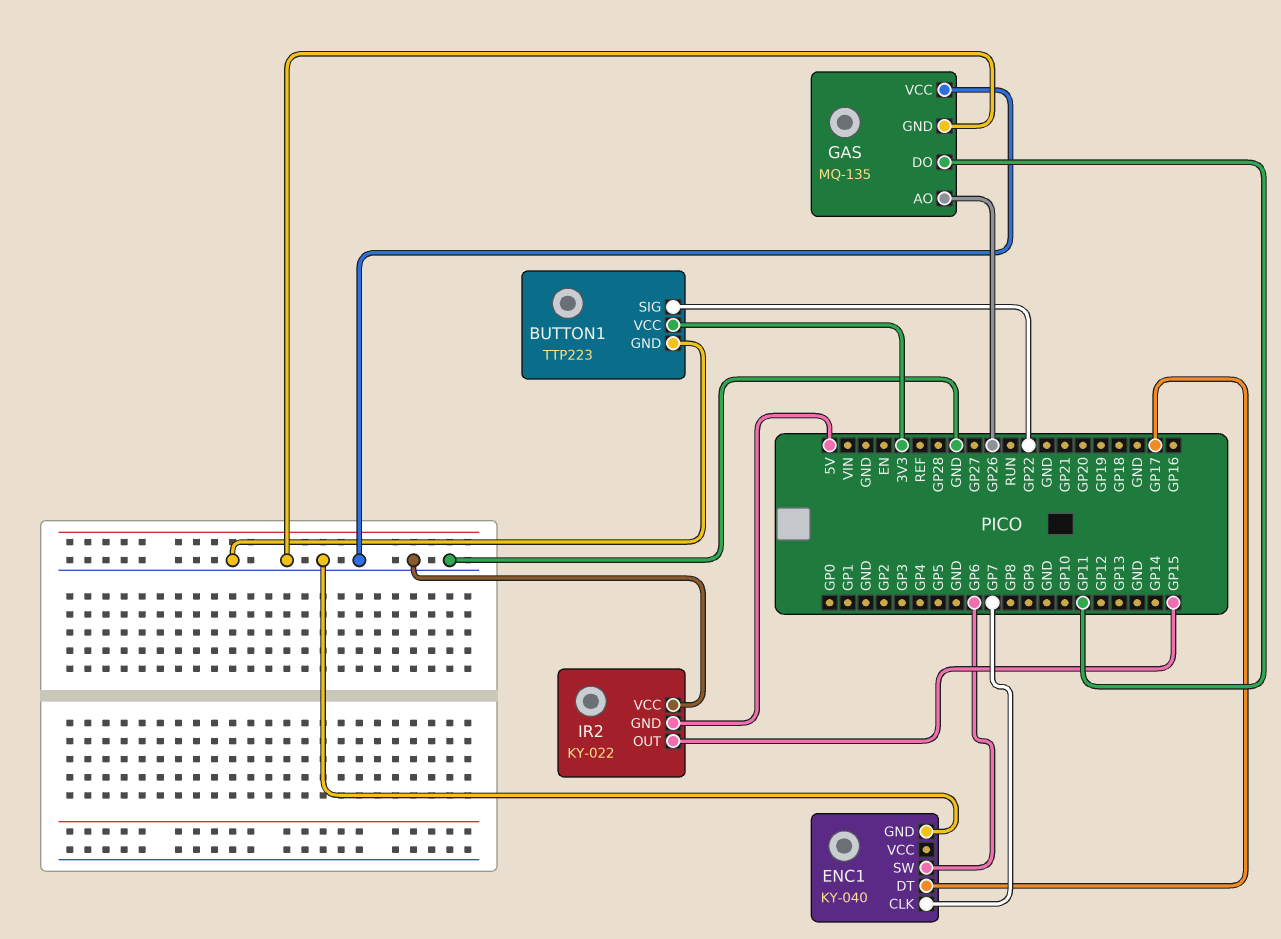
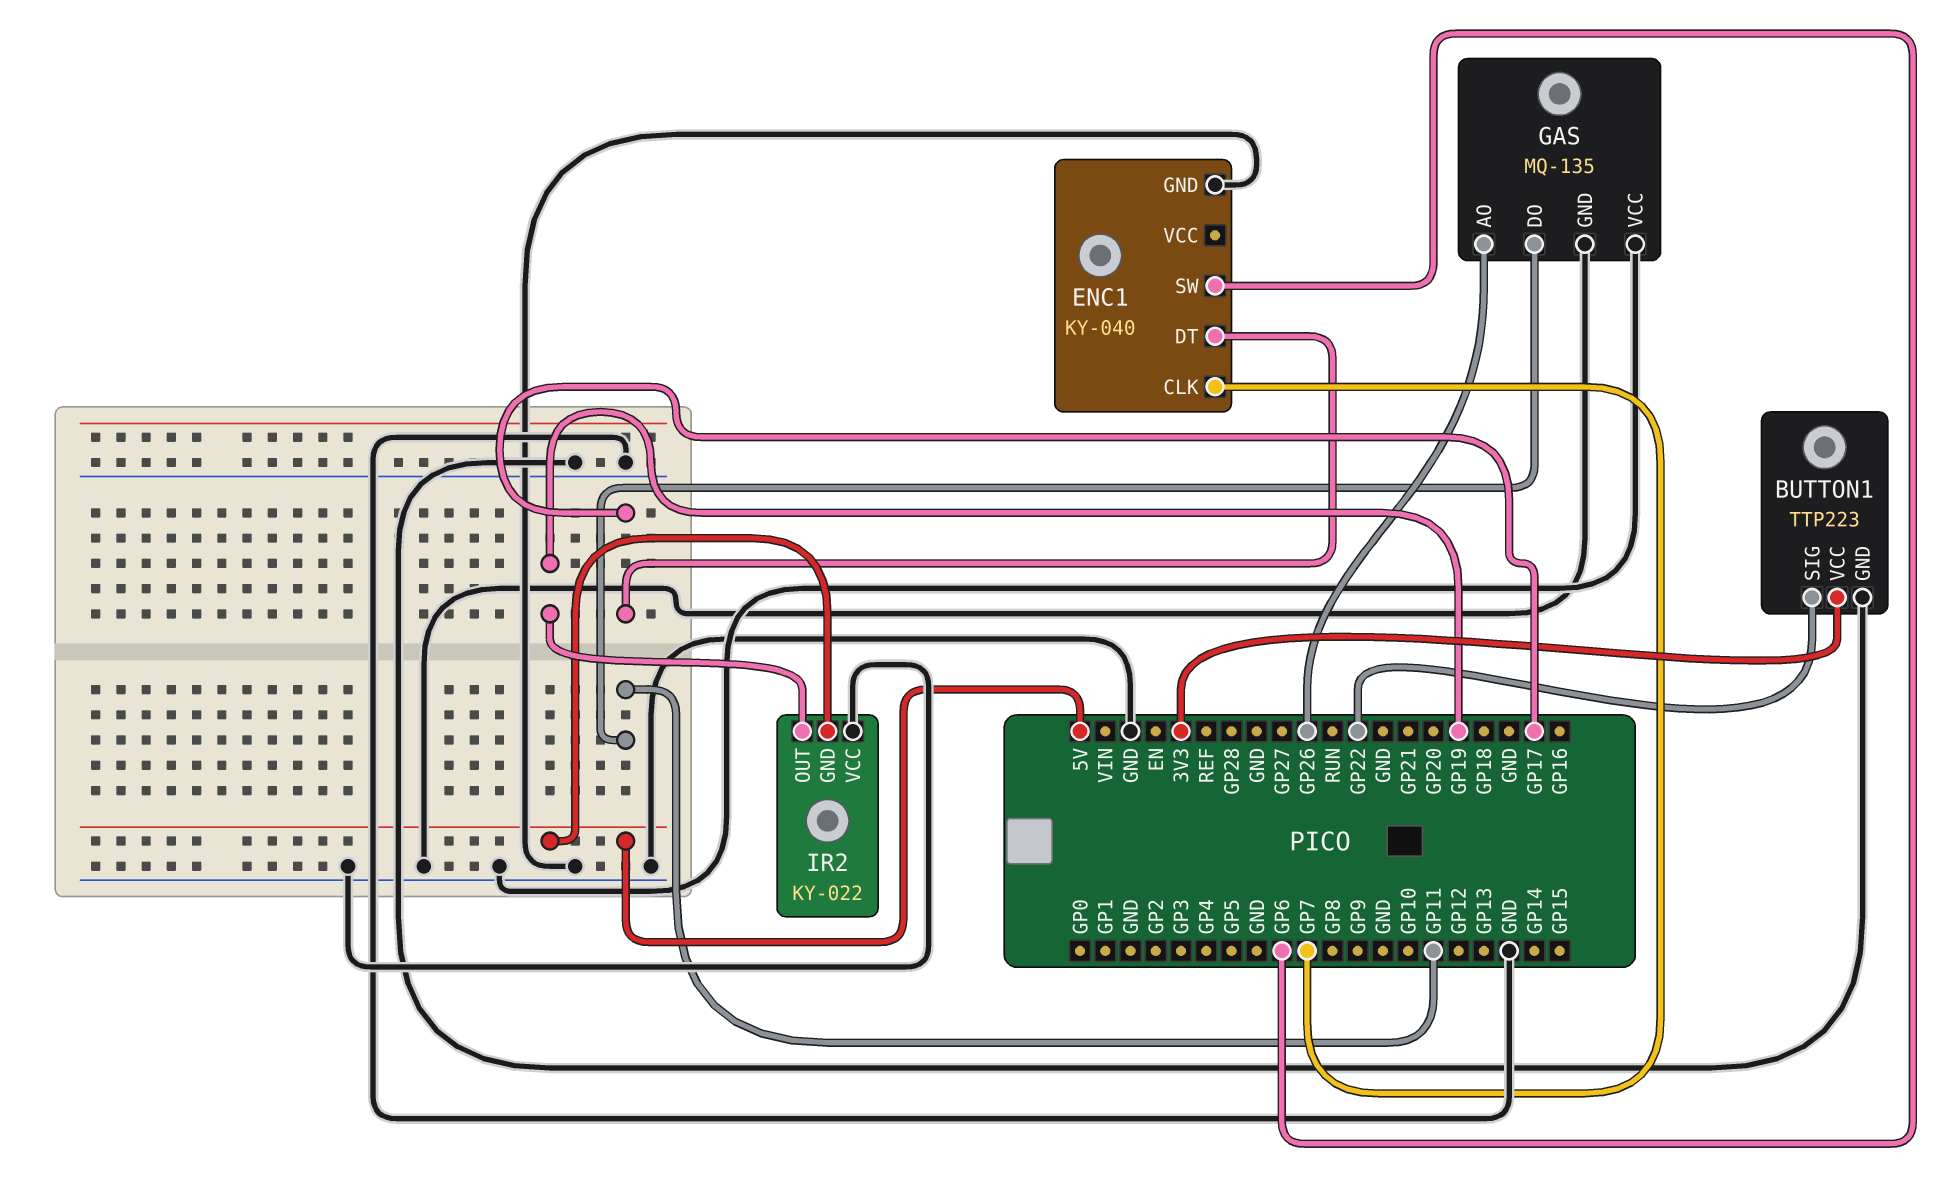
IR2 pin OUT: GP15 -> GP19

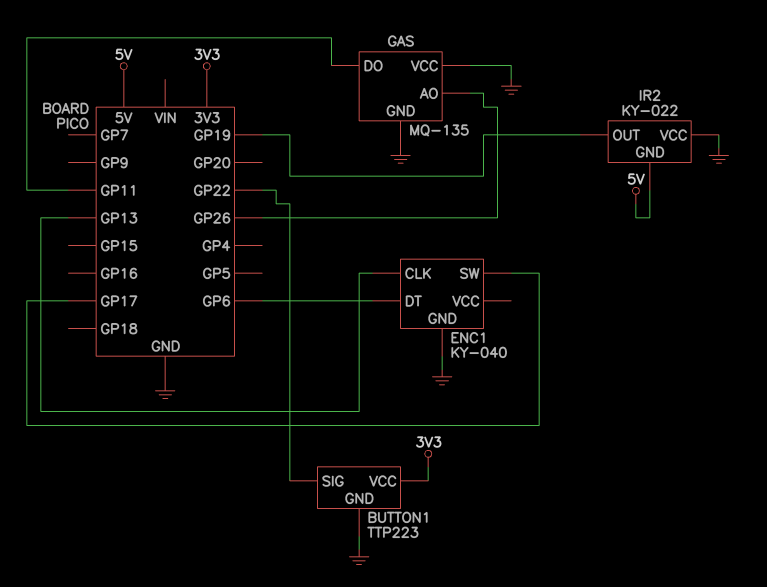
ENC1 pin CLK: GP7 -> GP13
ENC1 pin DT: GP17 -> GP6
ENC1 pin SW: GP6 -> GP17

